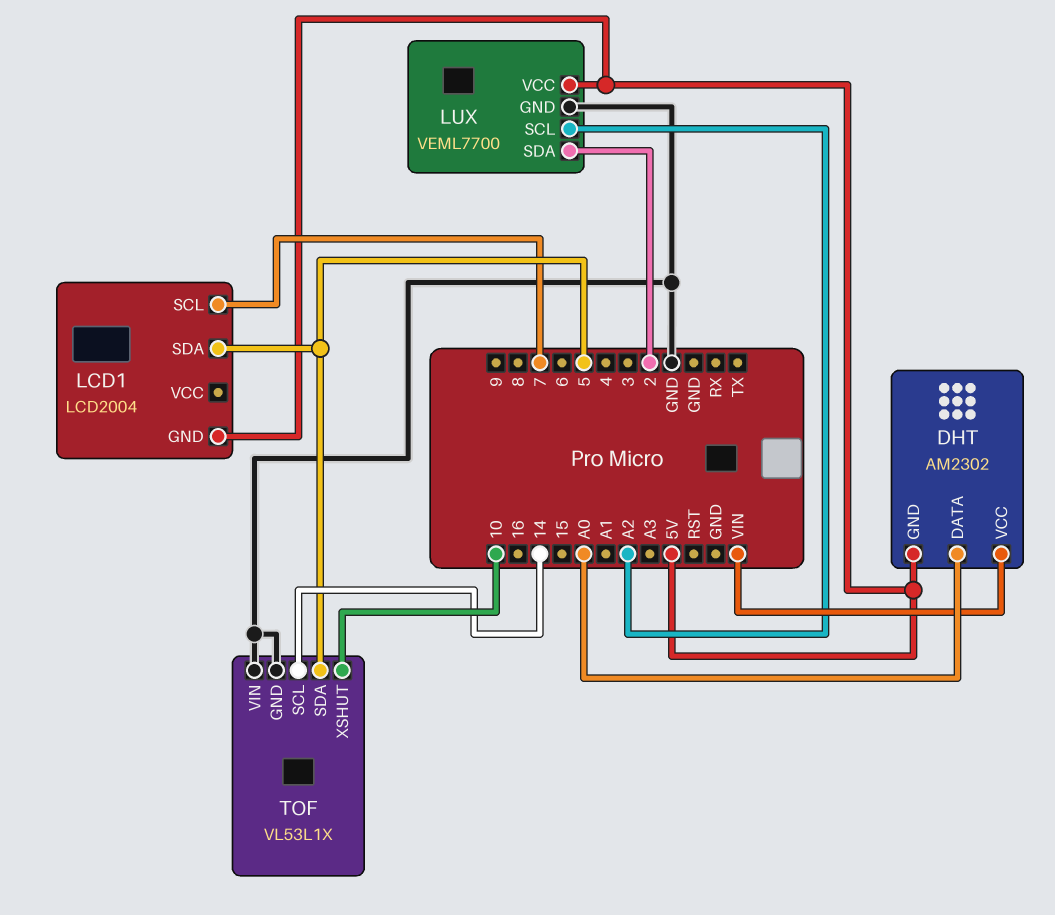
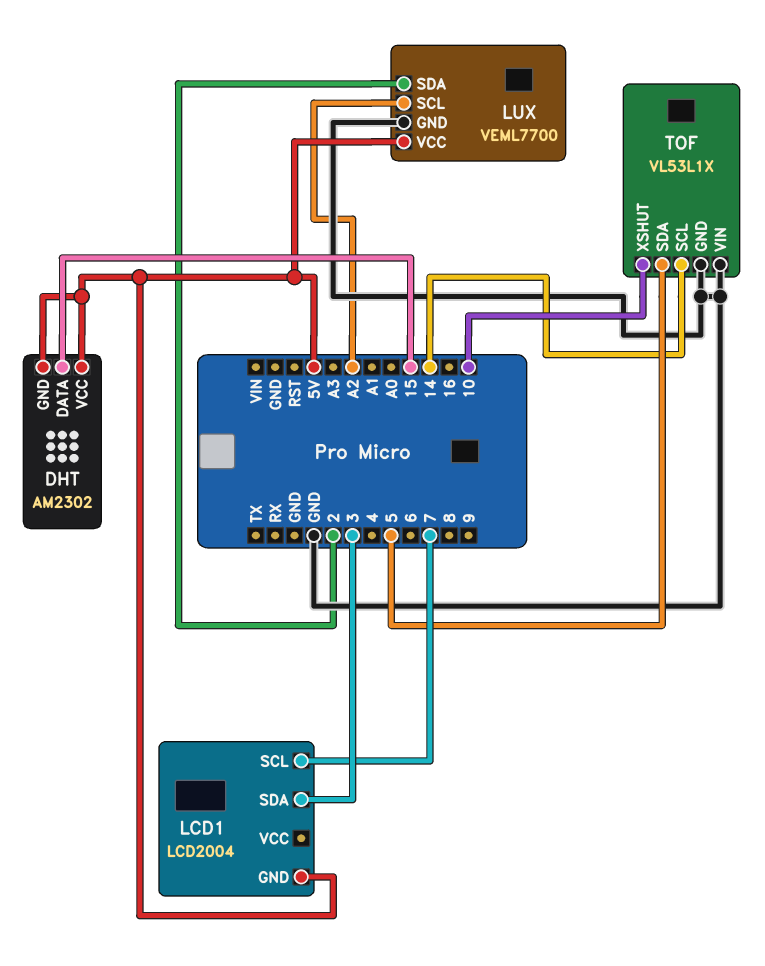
DHT pin DATA: A0 -> 15
DHT pin VCC: VIN -> 5V
LCD1 pin SDA: 5 -> 3

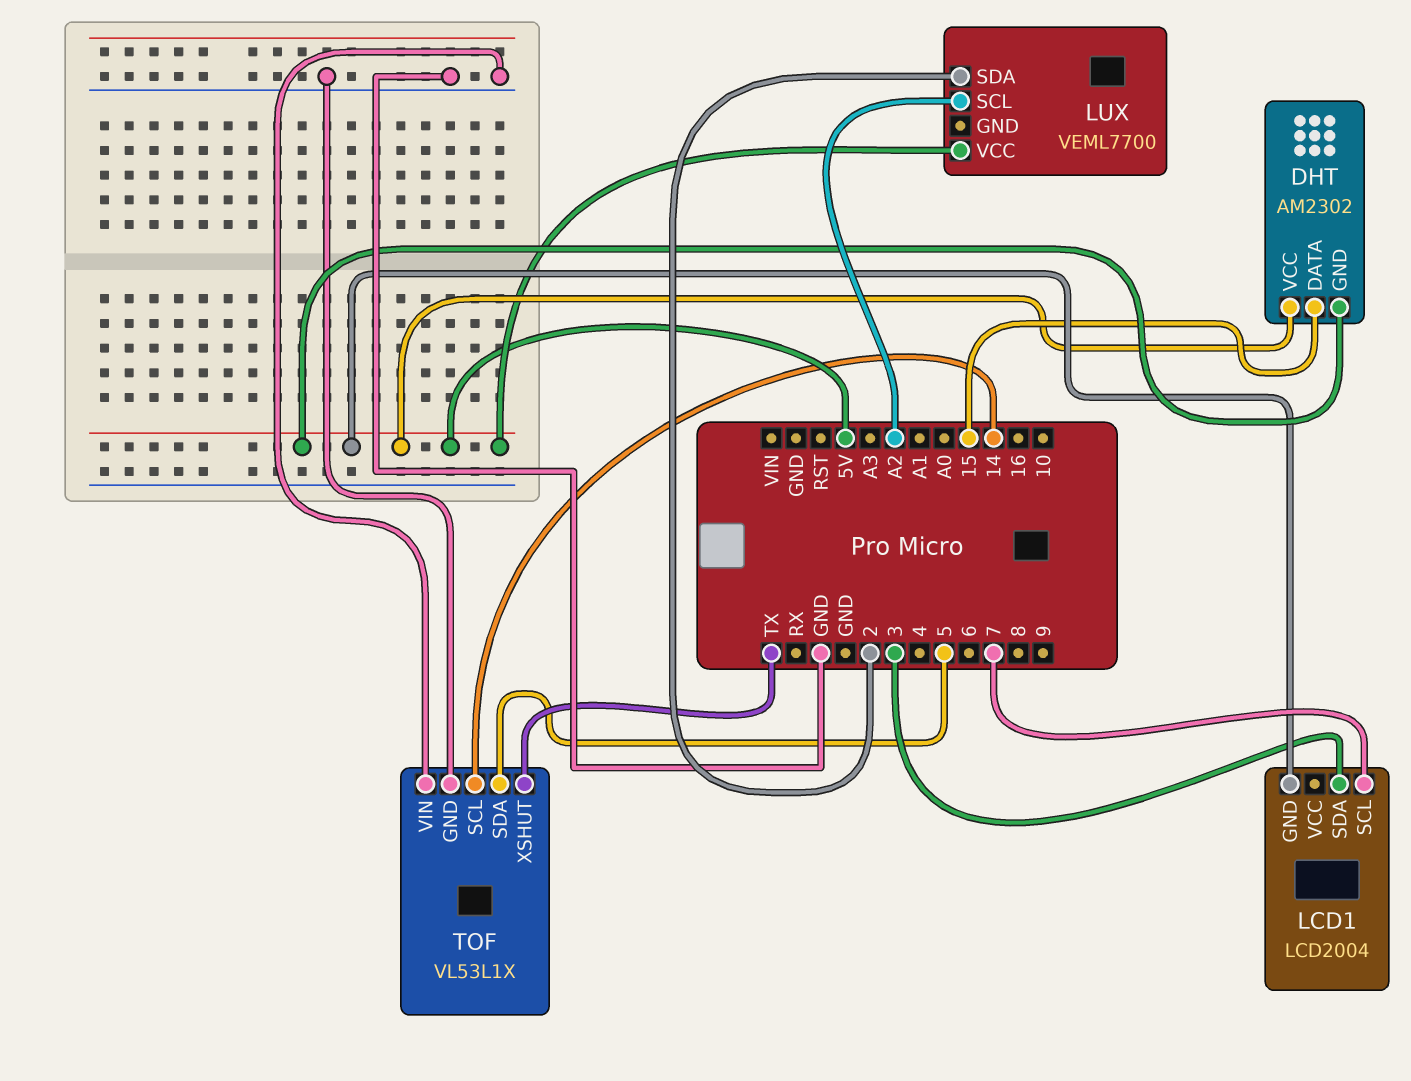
LUX pin GND: GND -> none
TOF pin XSHUT: 10 -> TX

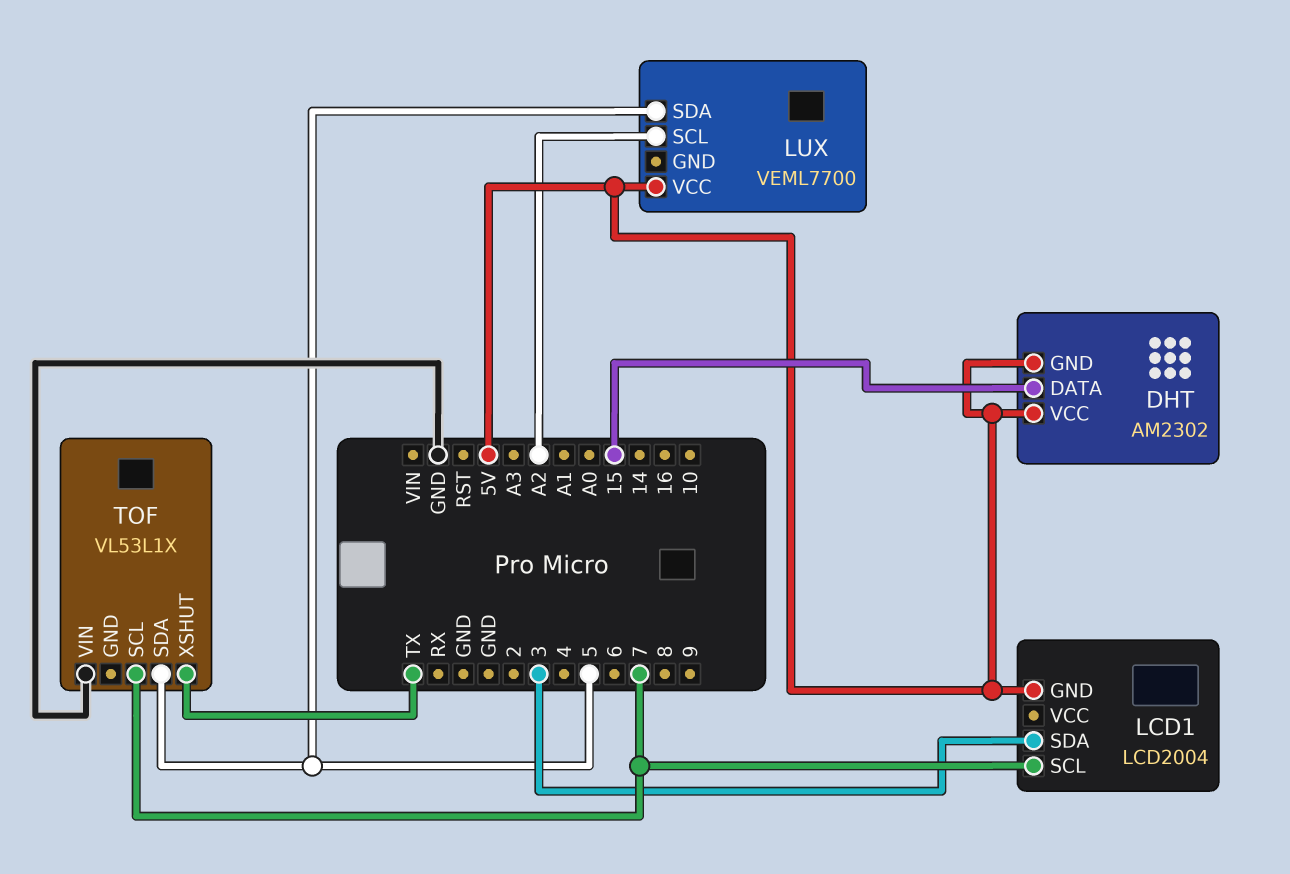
LUX pin SDA: 2 -> 5
TOF pin GND: GND -> none
TOF pin SCL: 14 -> 7

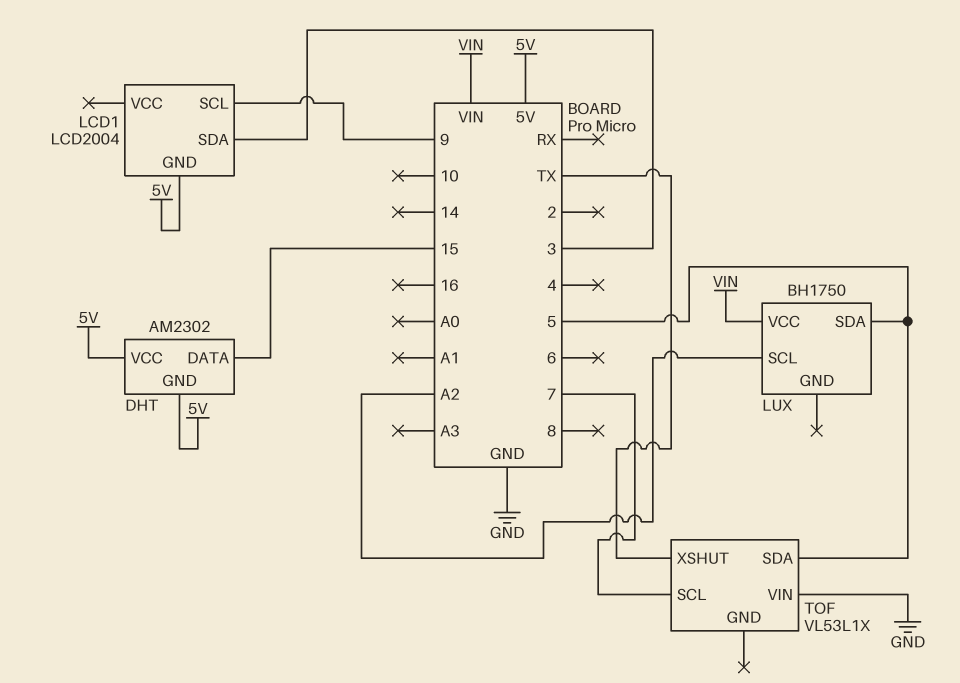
LCD1 pin SCL: 7 -> 9
LUX: VEML7700 -> BH1750
LUX pin VCC: 5V -> VIN

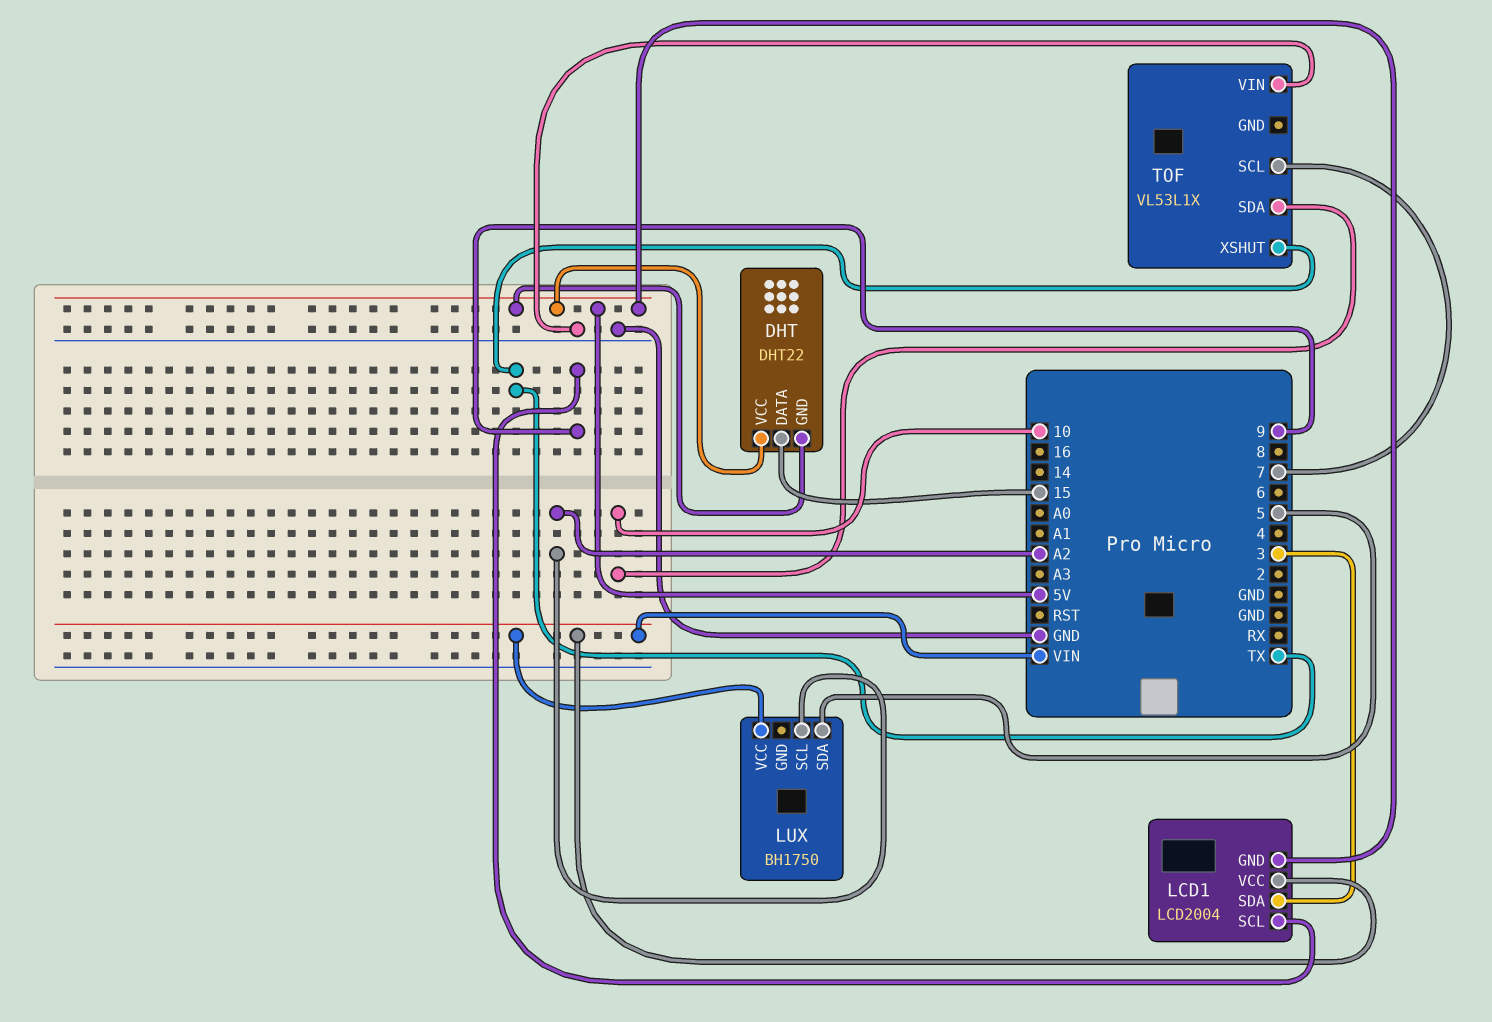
DHT: AM2302 -> DHT22
LCD1 pin VCC: none -> VIN
TOF pin SDA: 5 -> 10

